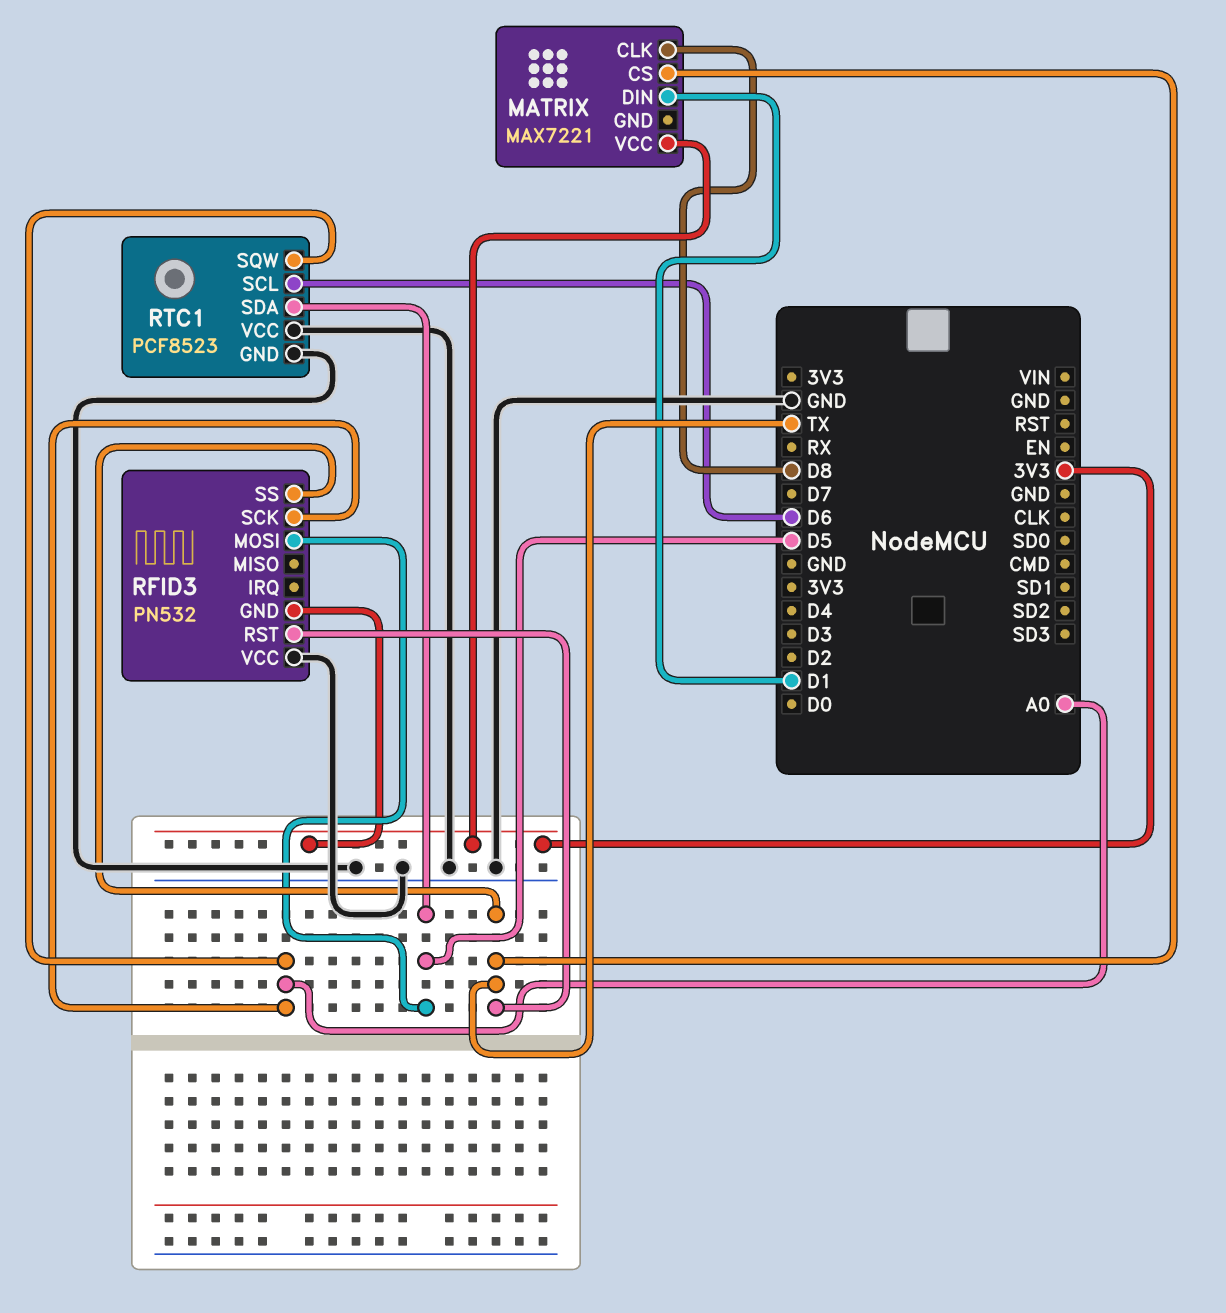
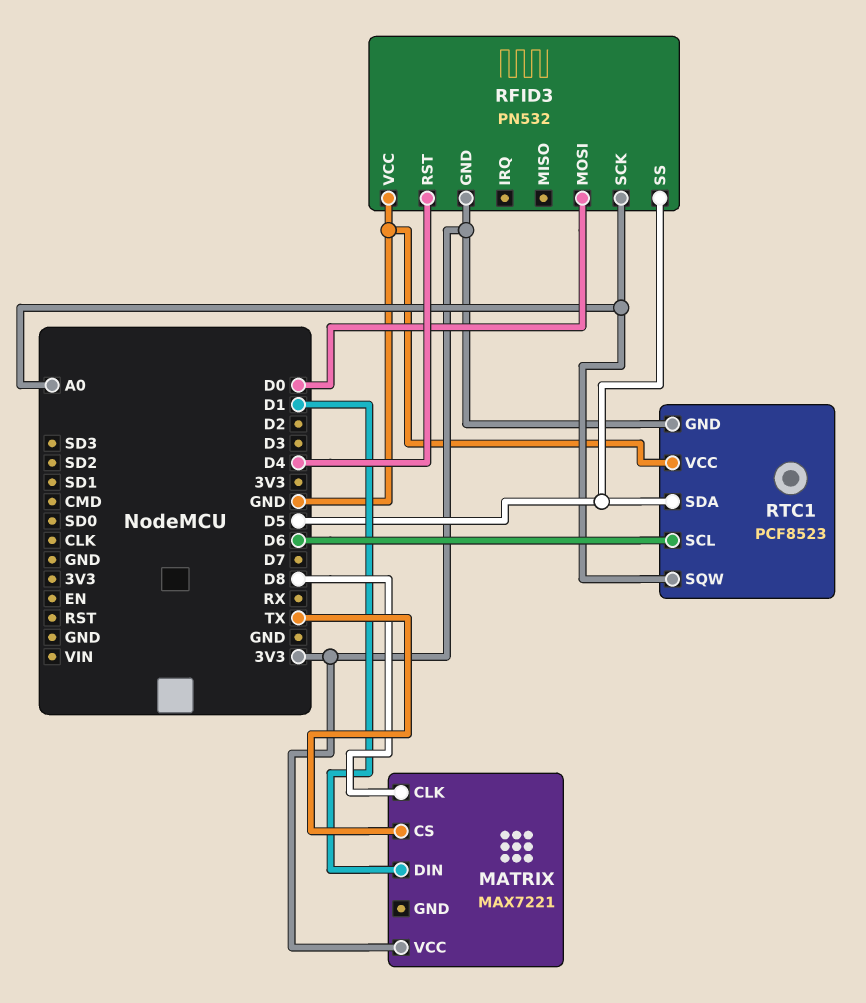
RFID3 pin MOSI: D5 -> D0
RFID3 pin RST: TX -> D4
RFID3 pin SS: TX -> D5
RTC1 pin GND: GND -> 3V3

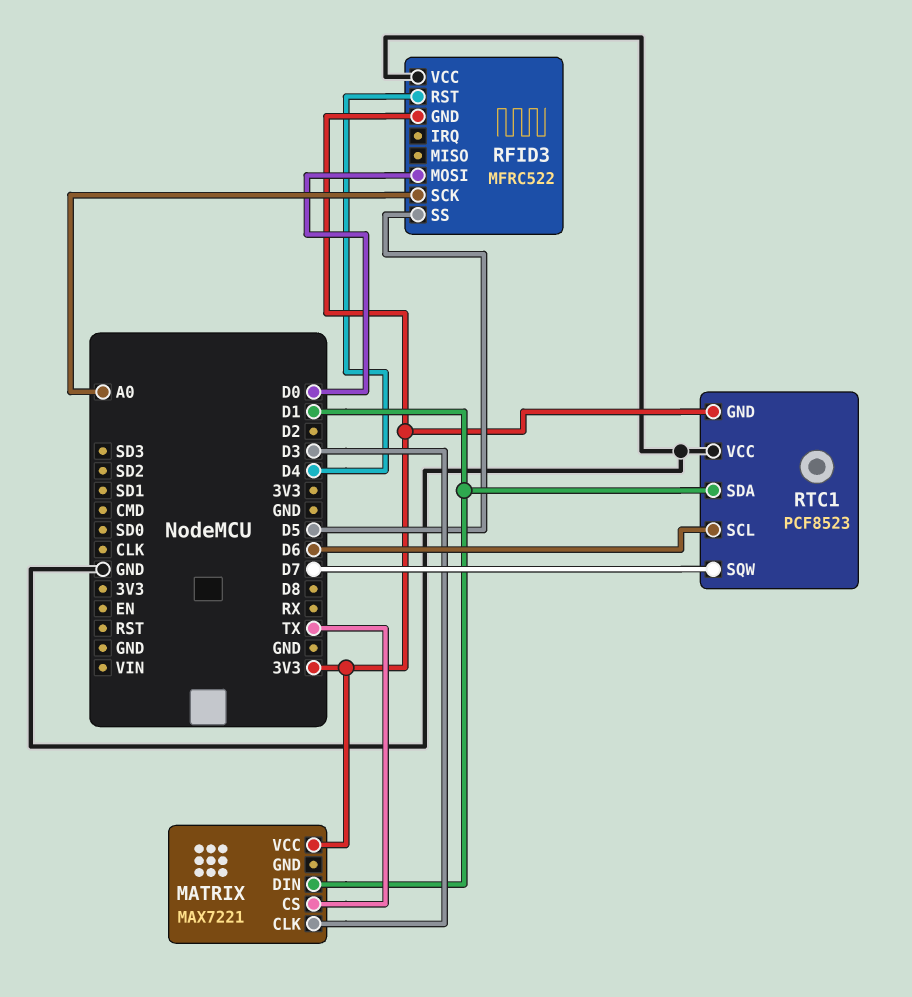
MATRIX pin CLK: D8 -> D3
RFID3: PN532 -> MFRC522
RTC1 pin SDA: D5 -> D1
RTC1 pin SQW: A0 -> D7

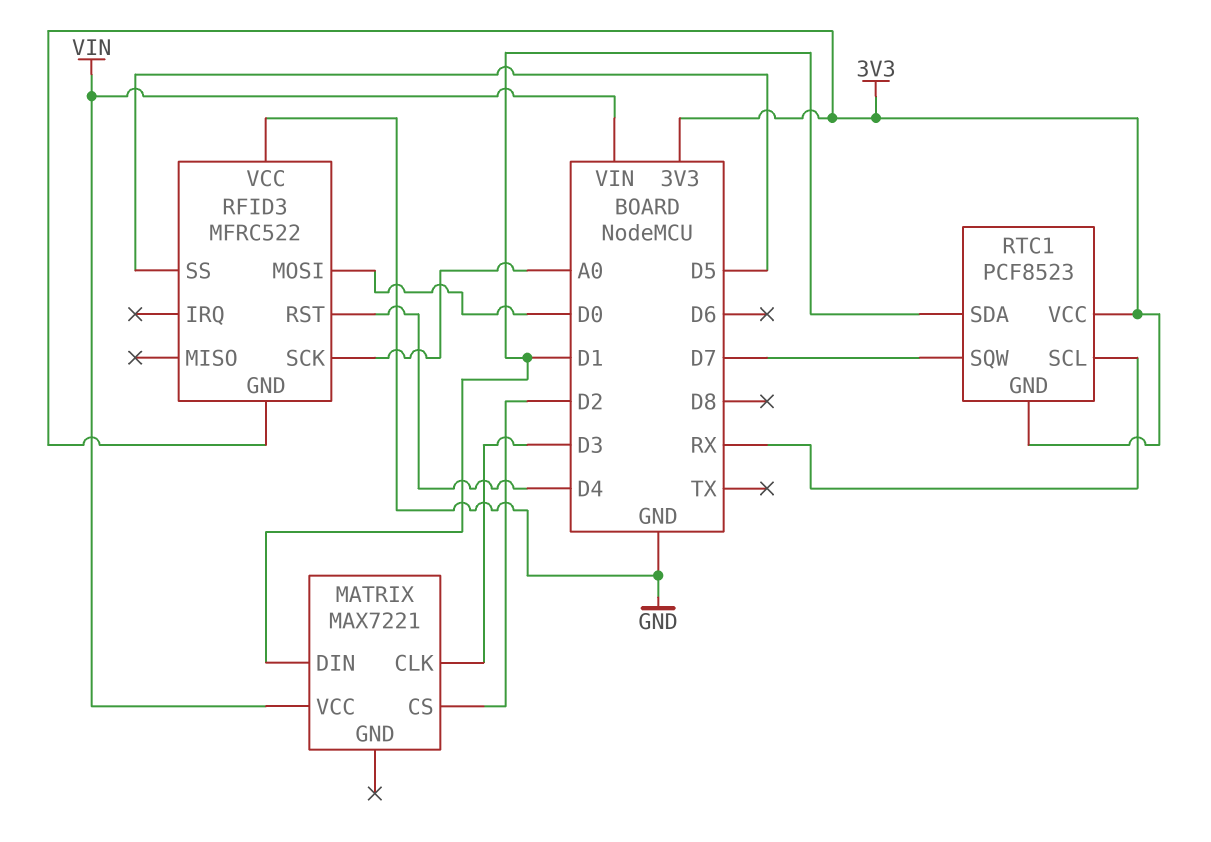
MATRIX pin CS: TX -> D2
MATRIX pin VCC: 3V3 -> VIN
RTC1 pin SCL: D6 -> RX
RTC1 pin VCC: GND -> 3V3

